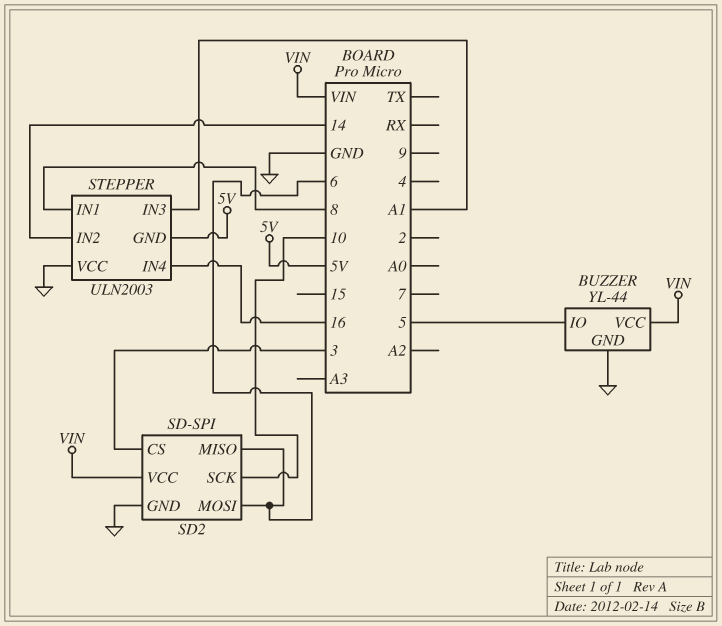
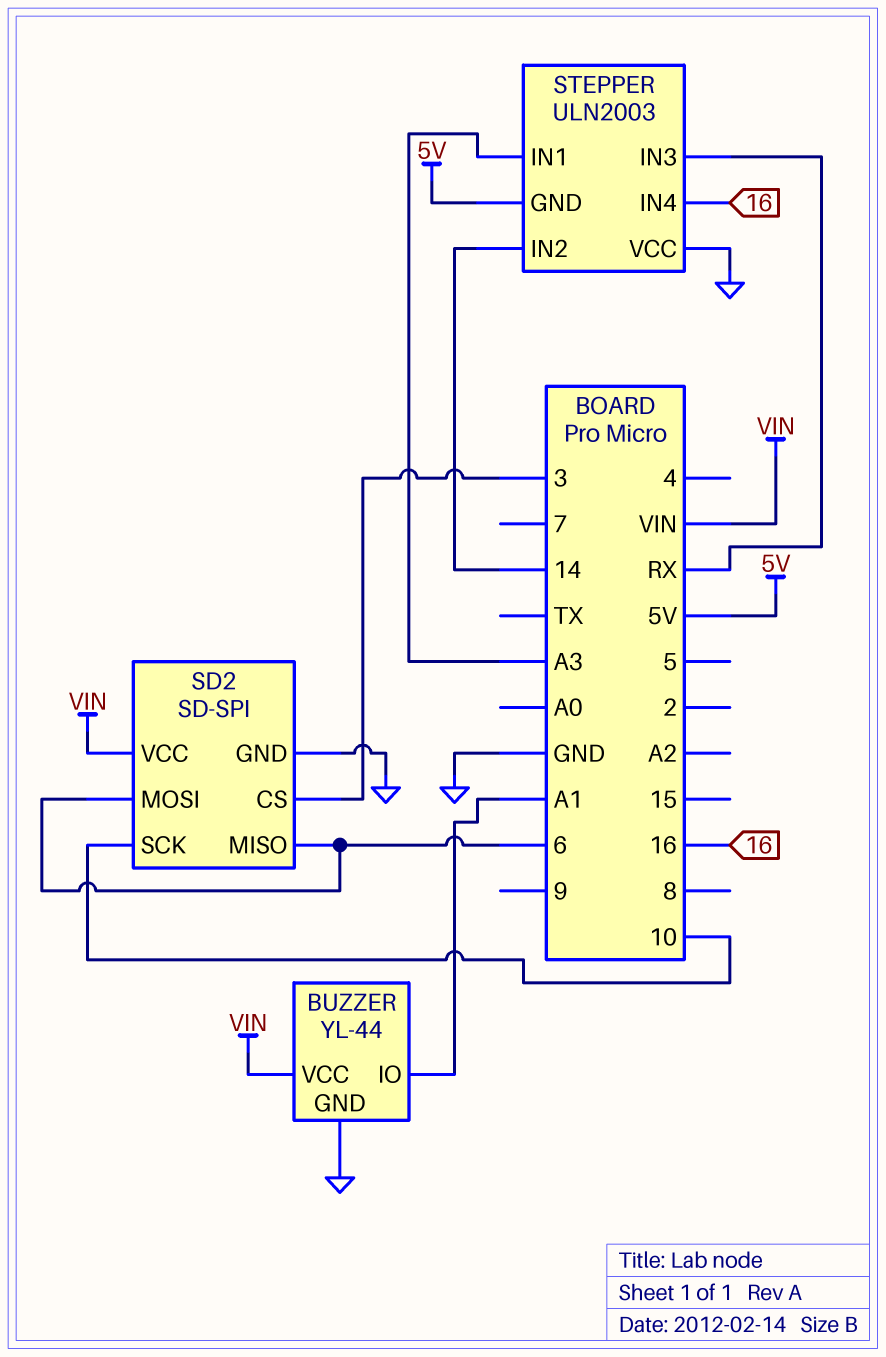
BUZZER pin IO: 5 -> A1
STEPPER pin IN1: 8 -> A3
STEPPER pin IN3: A1 -> RX

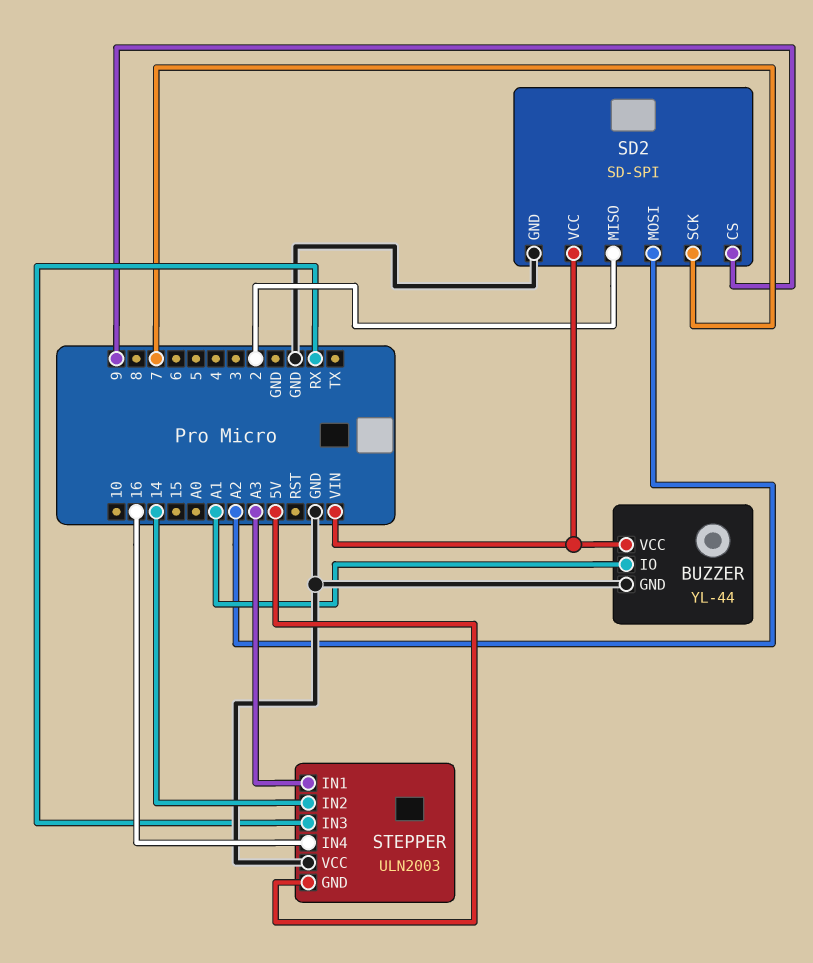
SD2 pin CS: 3 -> 9
SD2 pin MISO: 6 -> 2
SD2 pin MOSI: 6 -> A2
SD2 pin SCK: 10 -> 7

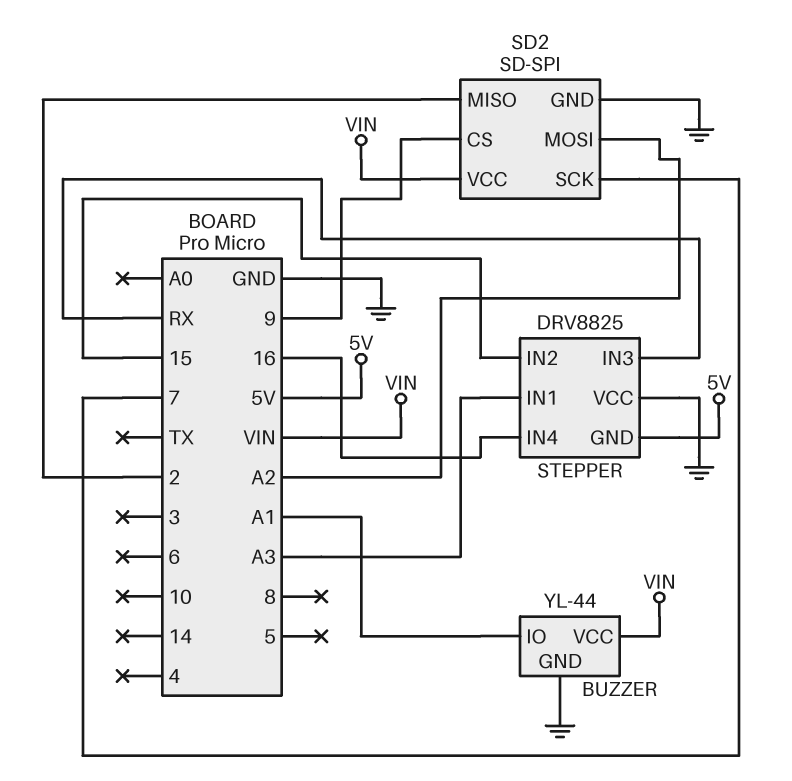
STEPPER: ULN2003 -> DRV8825
STEPPER pin IN2: 14 -> 15

